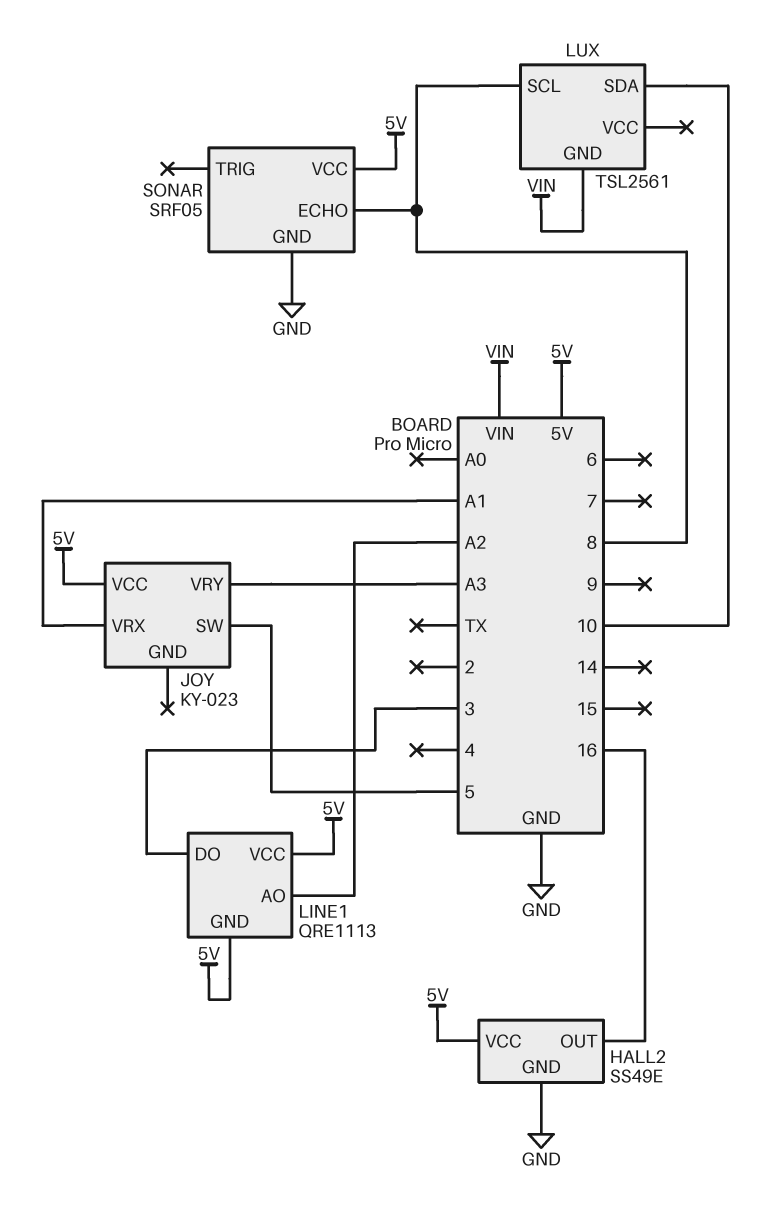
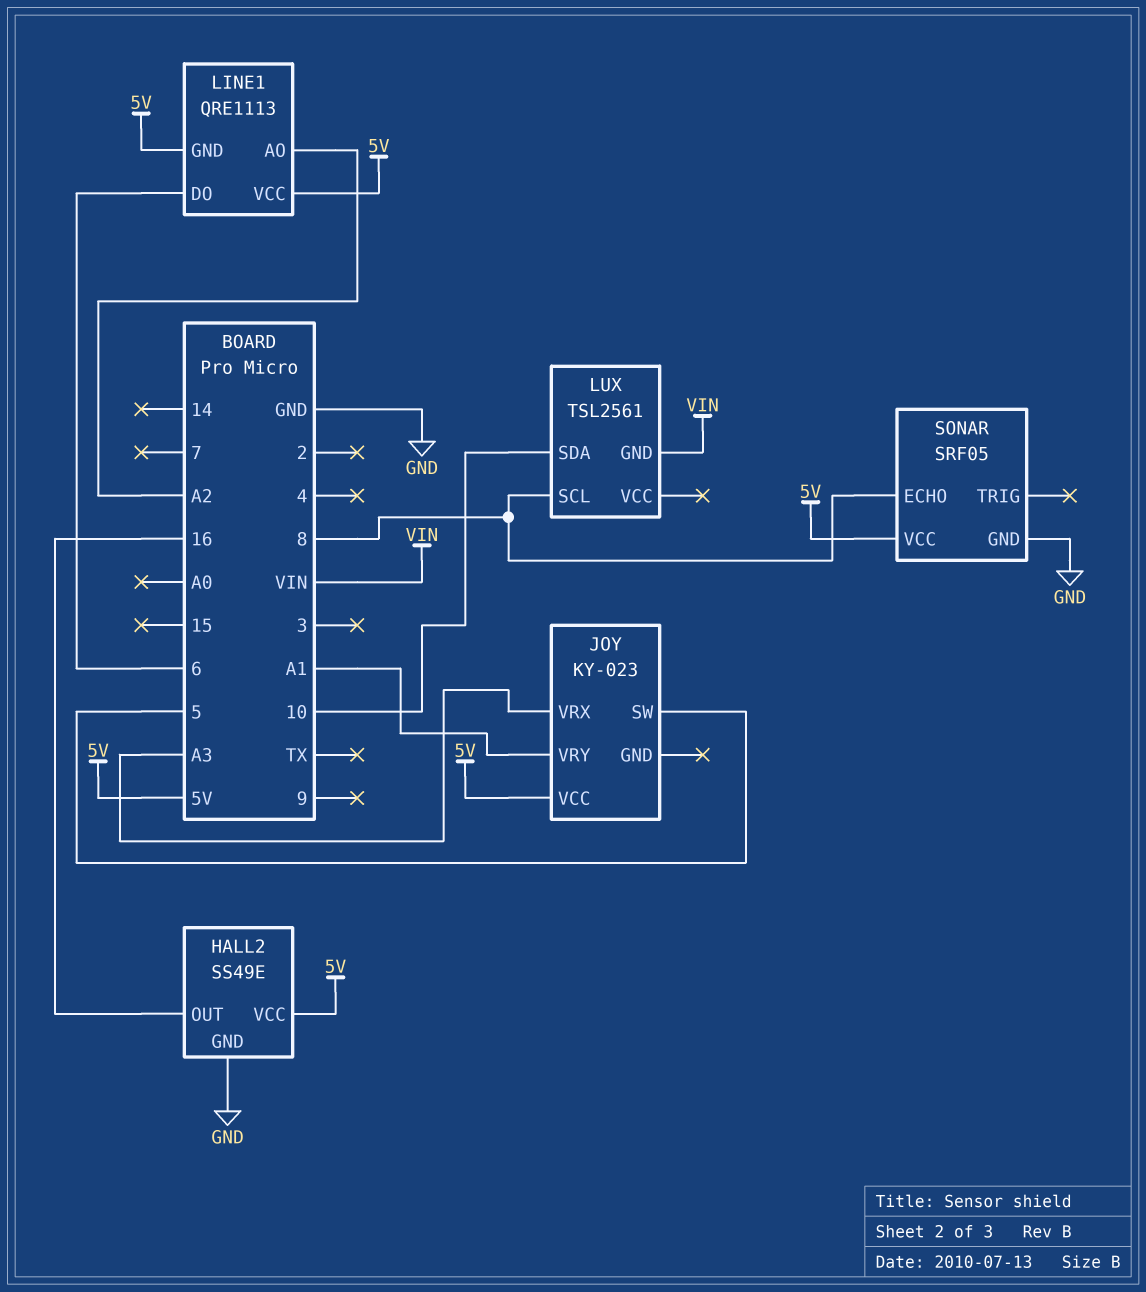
JOY pin VRX: A1 -> A3
JOY pin VRY: A3 -> A1
LINE1 pin DO: 3 -> 6

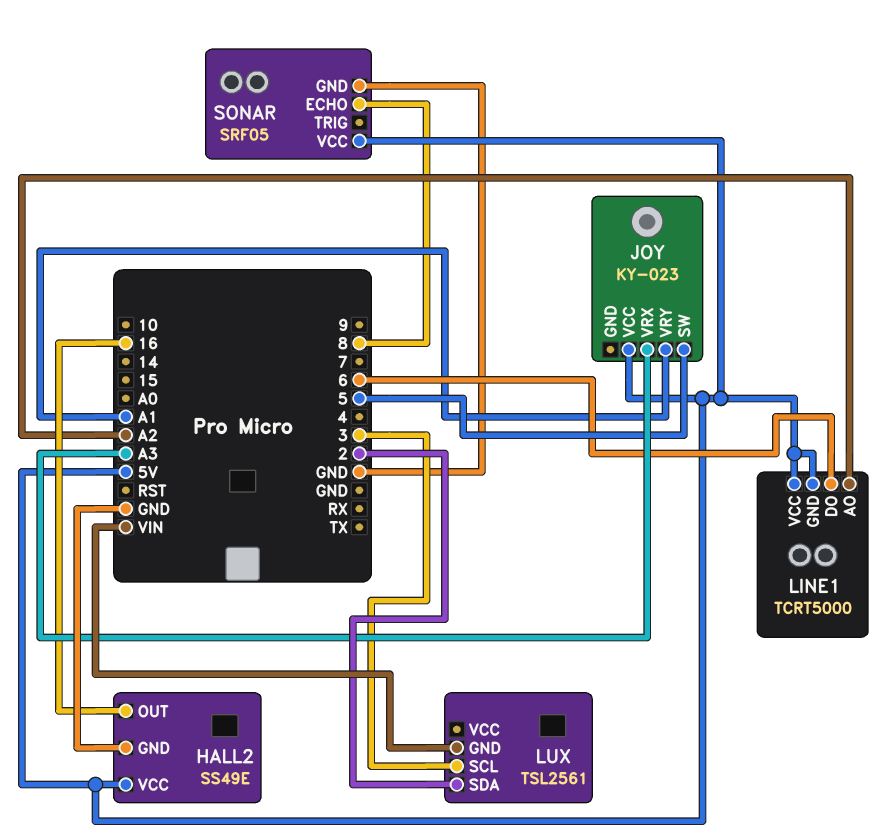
LINE1: QRE1113 -> TCRT5000
LUX pin SCL: 8 -> 3
LUX pin SDA: 10 -> 2

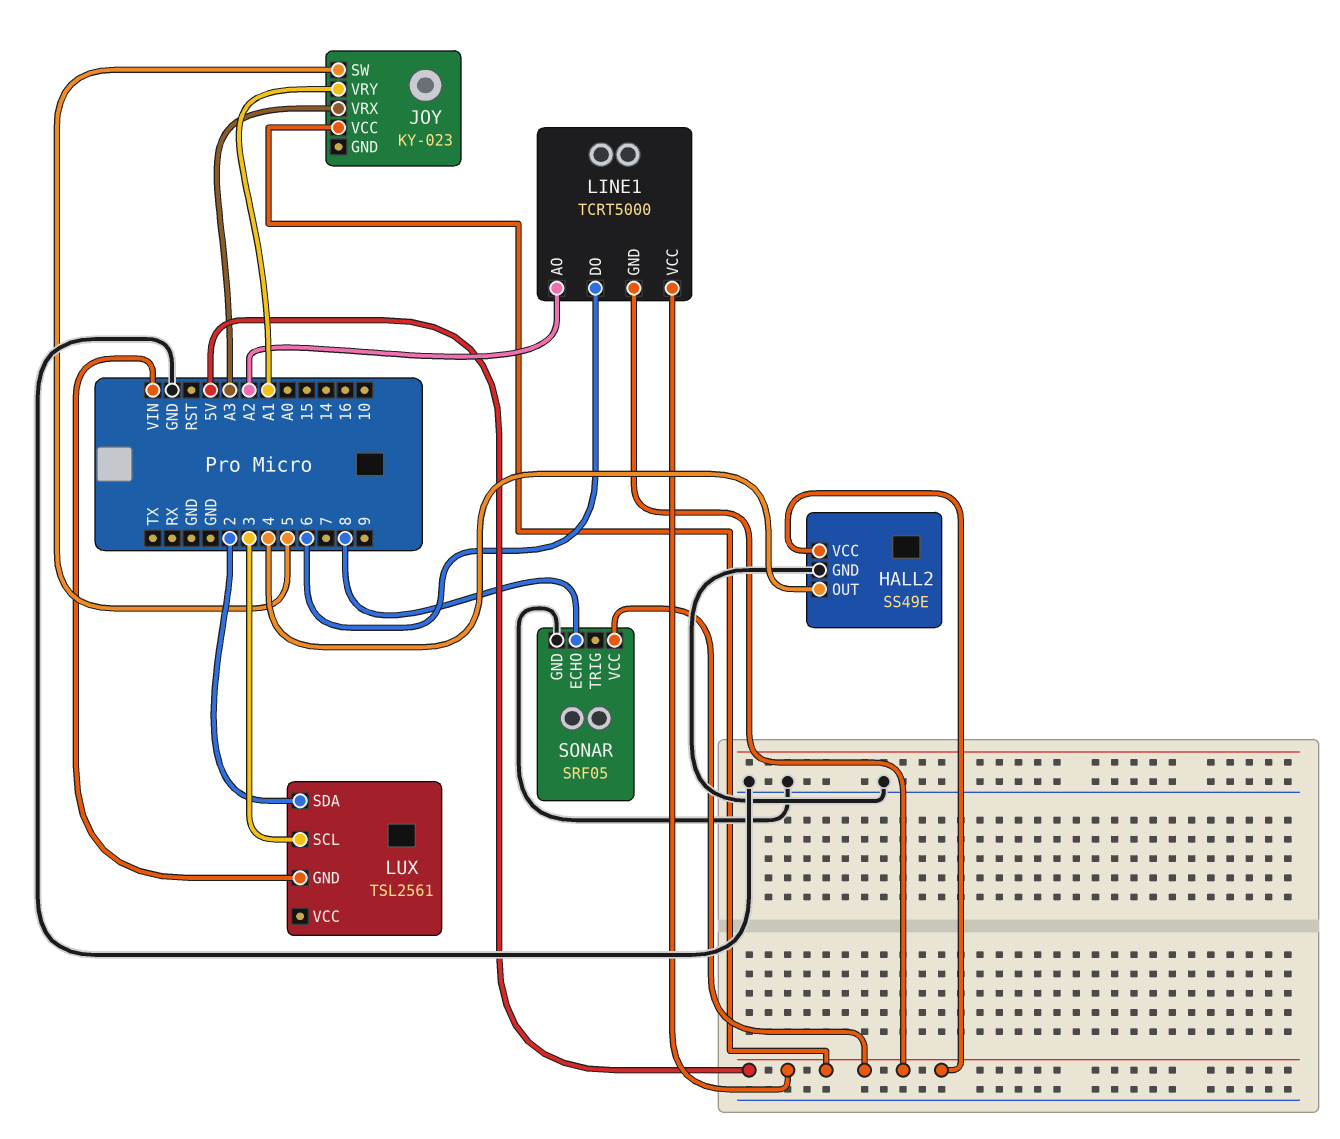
HALL2 pin OUT: 16 -> 4

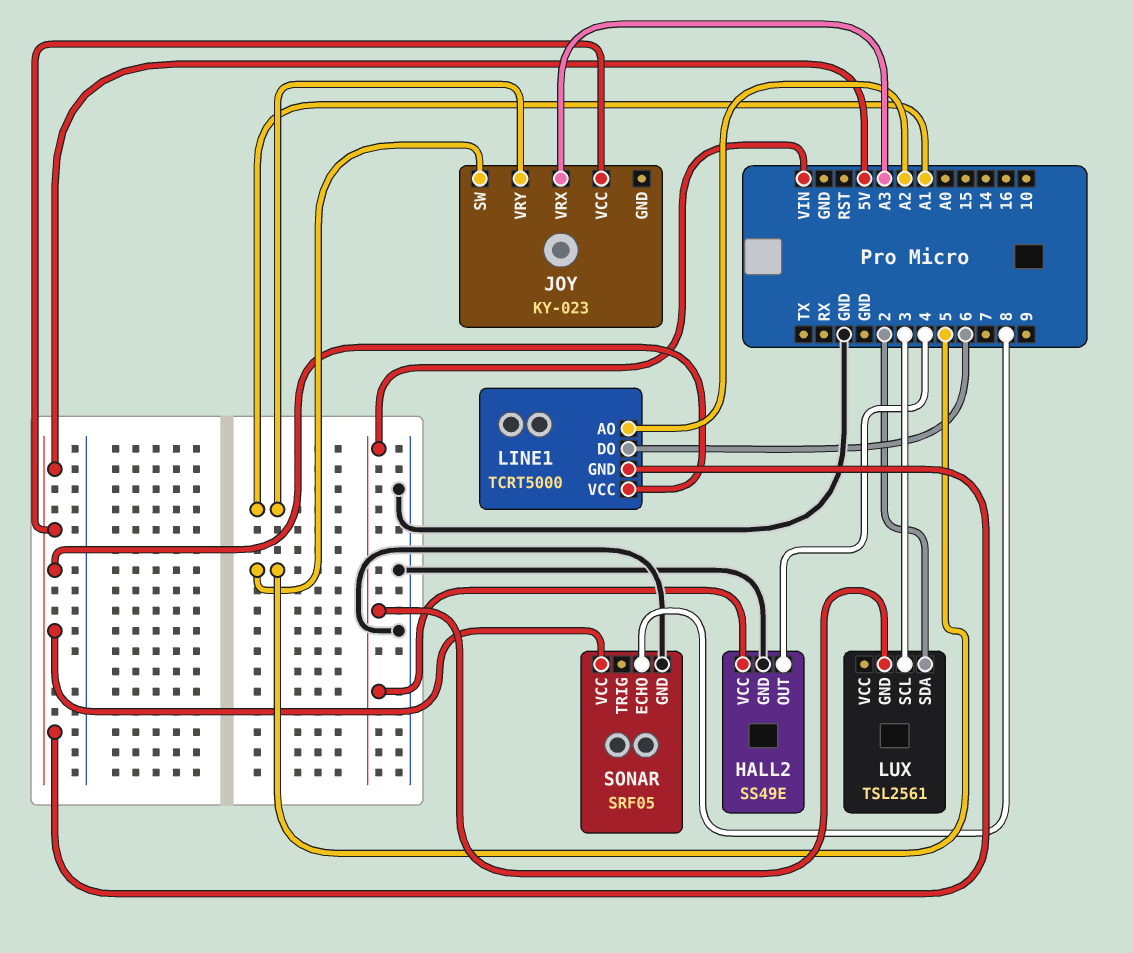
HALL2 pin VCC: 5V -> VIN

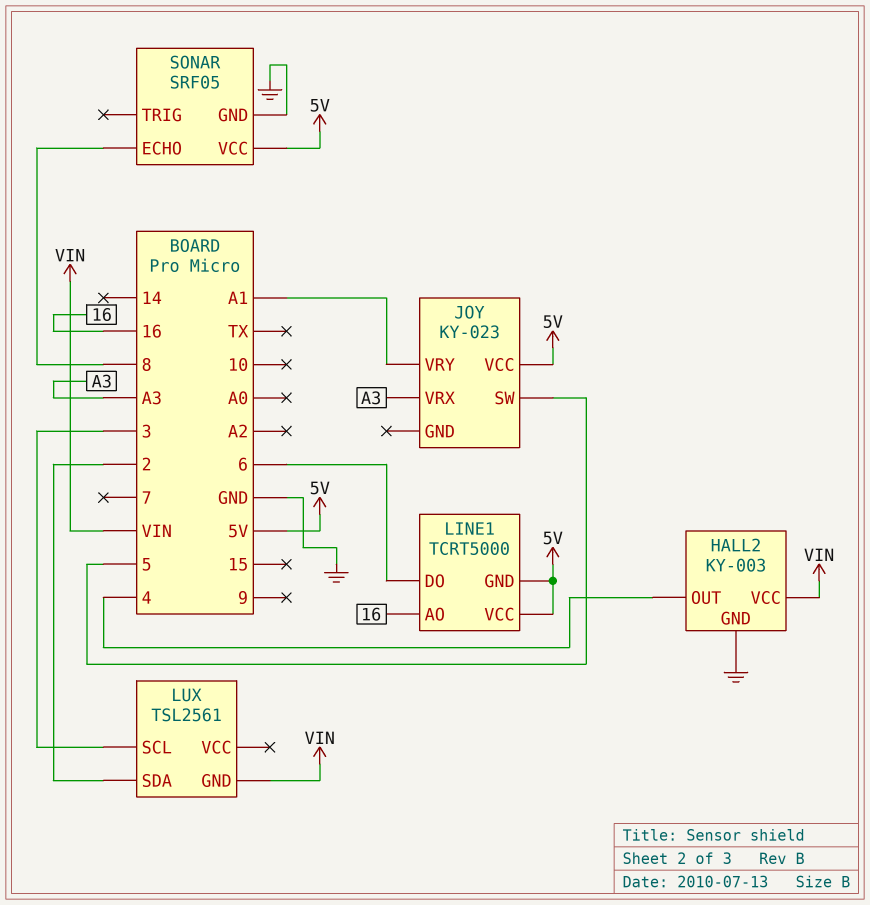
HALL2: SS49E -> KY-003
LINE1 pin AO: A2 -> 16

